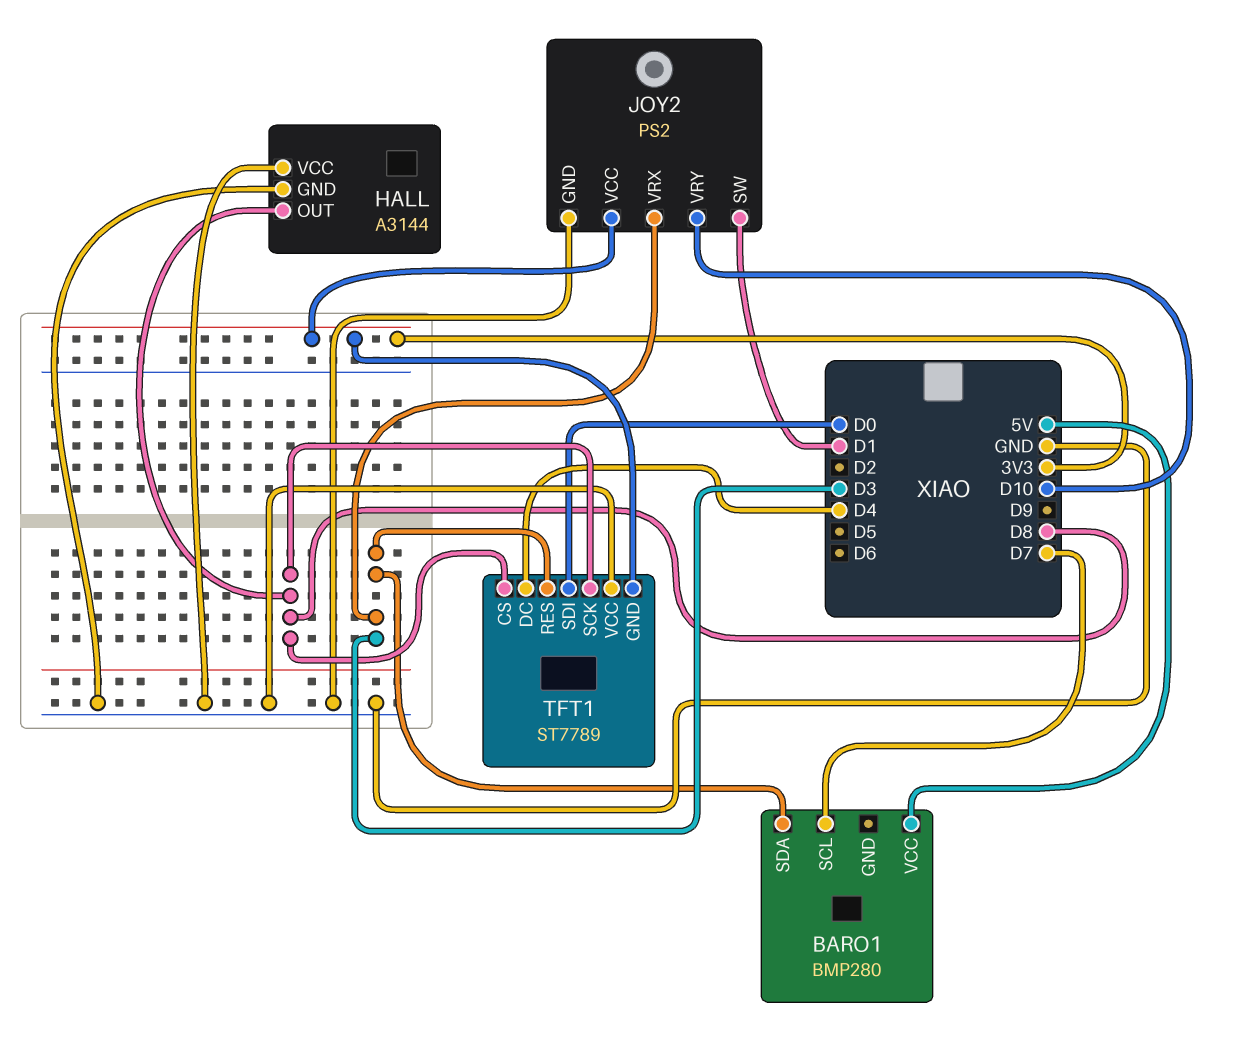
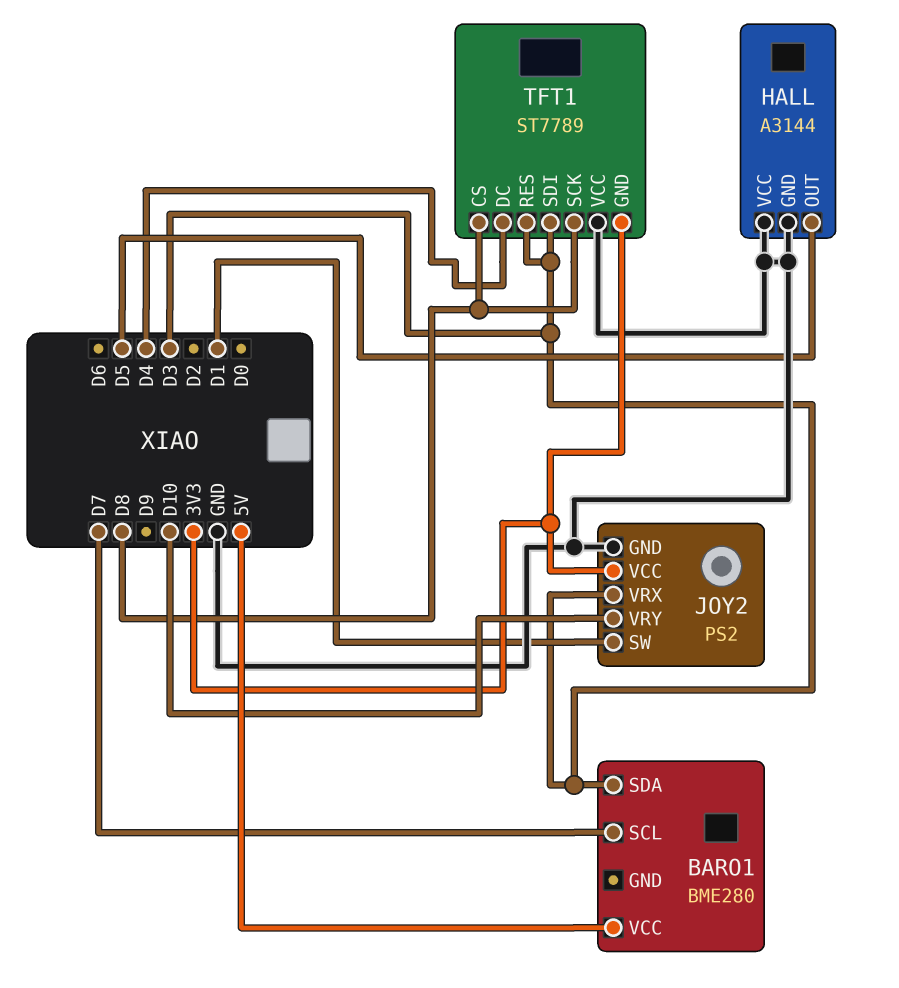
BARO1: BMP280 -> BME280
HALL pin OUT: D8 -> D5
TFT1 pin SDI: D0 -> D3

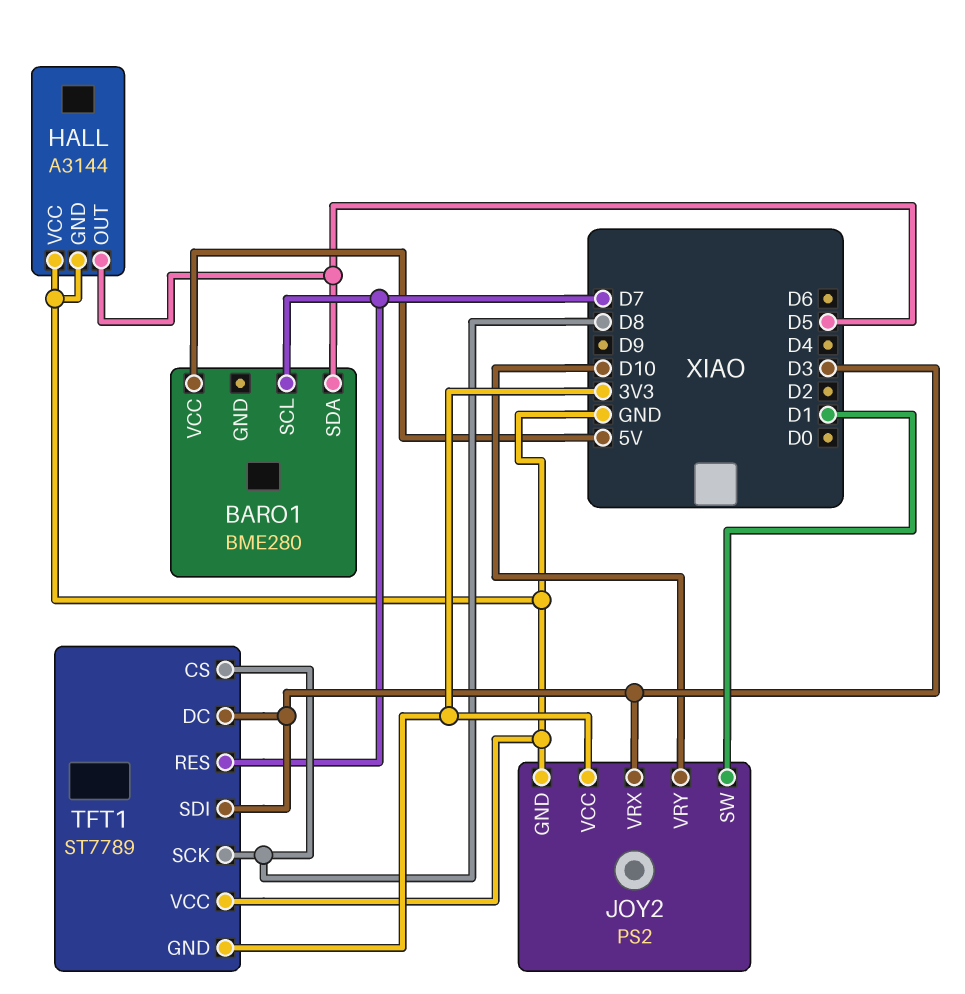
BARO1 pin SDA: D3 -> D5
TFT1 pin DC: D4 -> D3
TFT1 pin RES: D3 -> D7

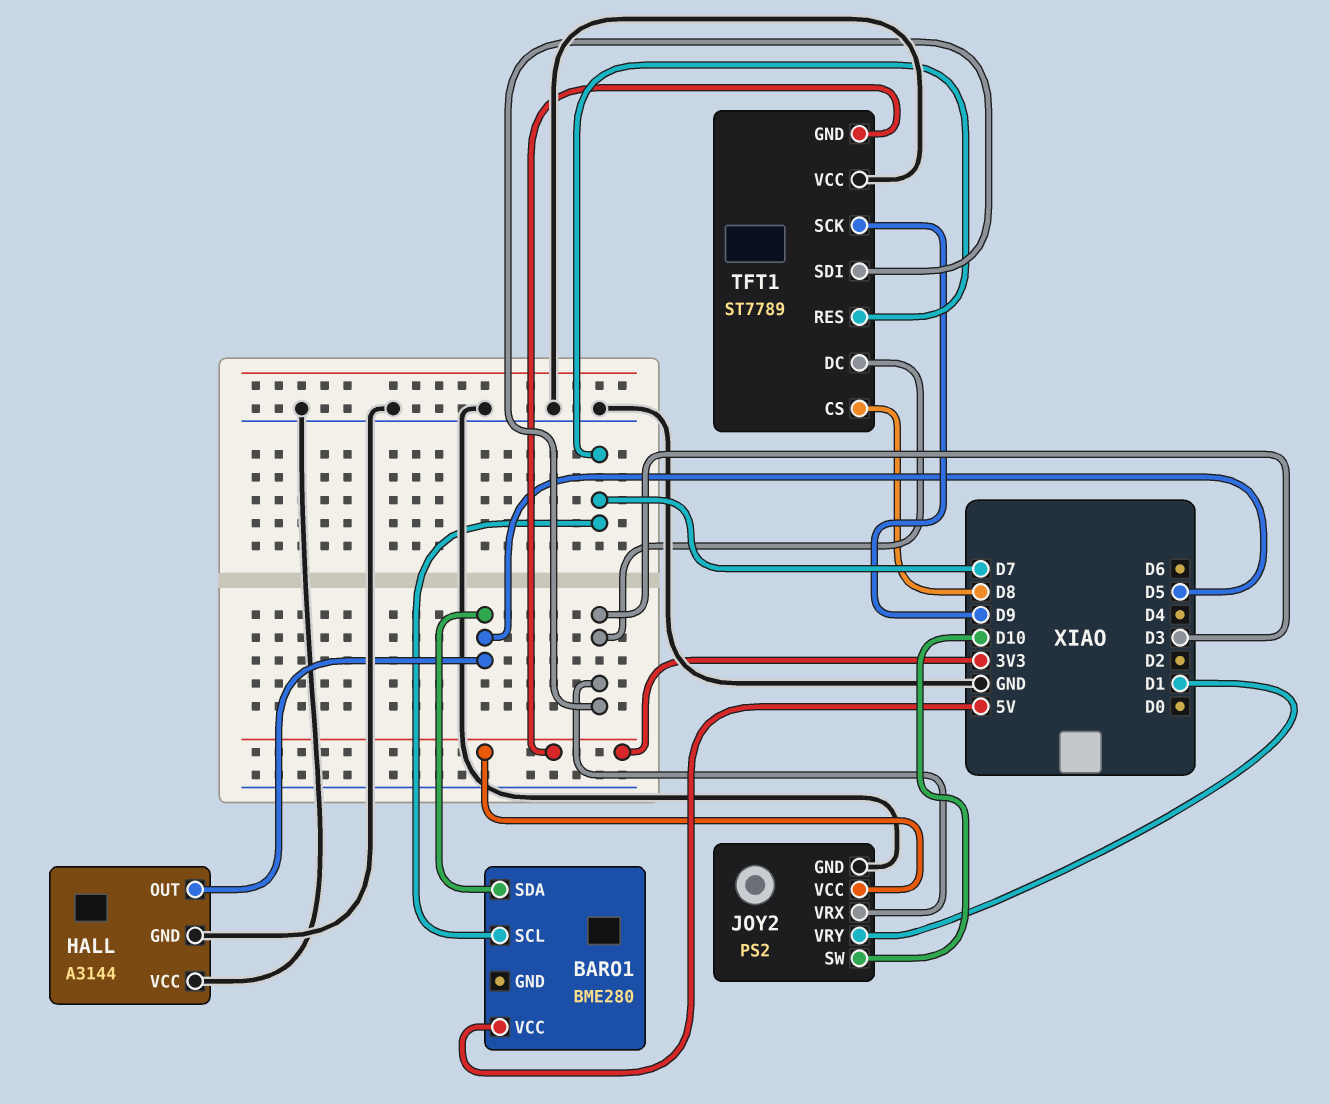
JOY2 pin SW: D1 -> D10
JOY2 pin VRY: D10 -> D1
TFT1 pin SCK: D8 -> D9

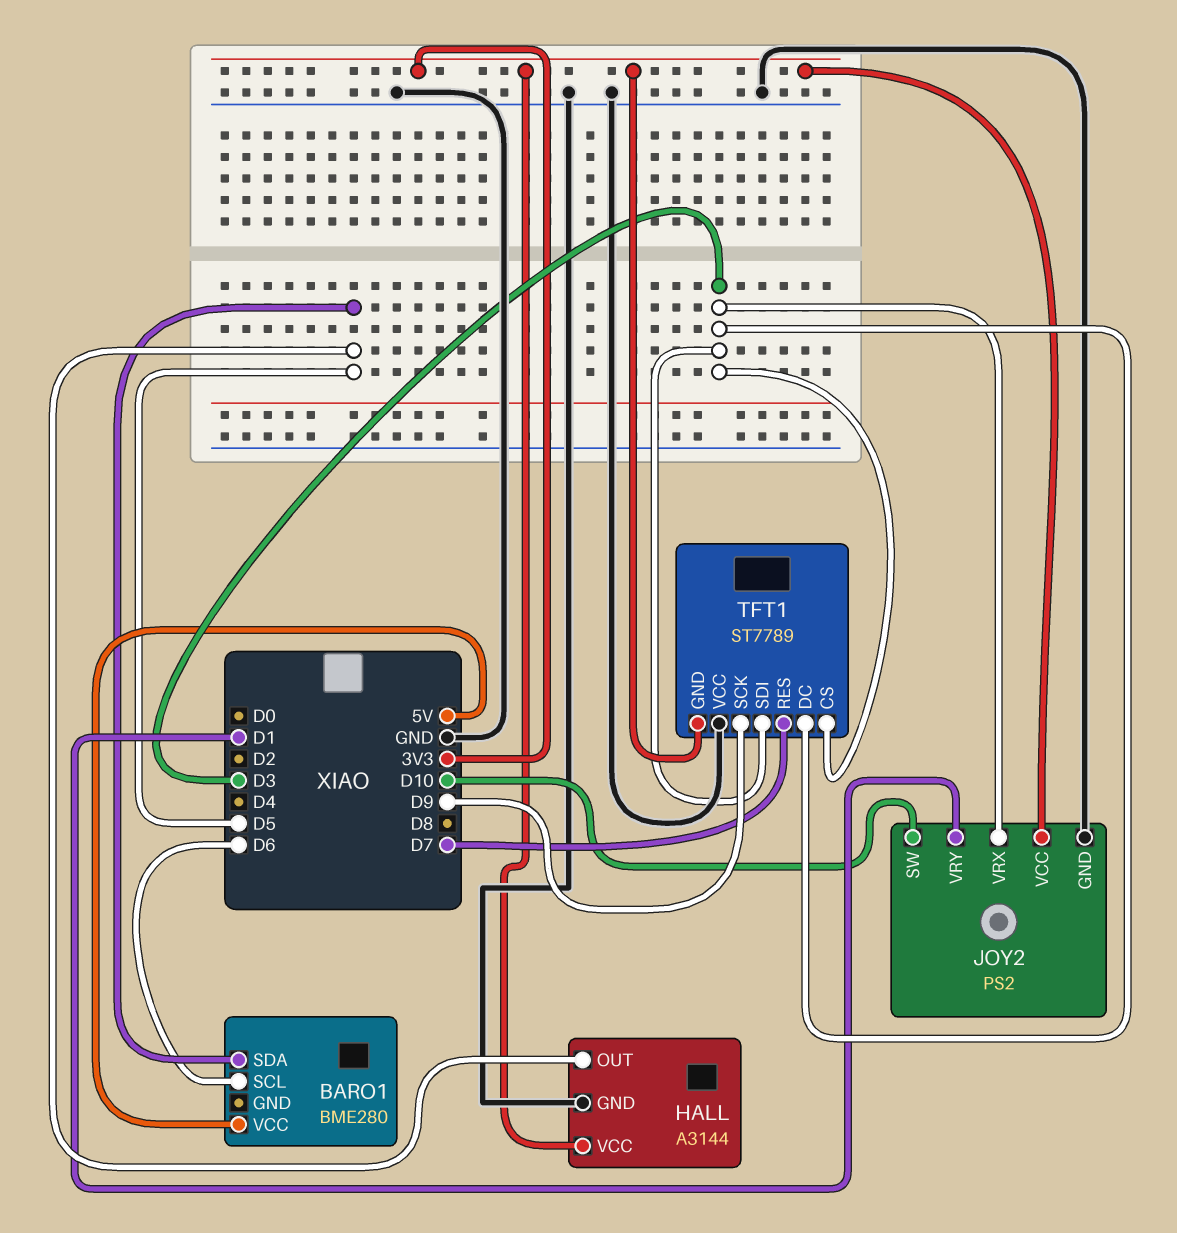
BARO1 pin SCL: D7 -> D6
HALL pin VCC: GND -> 3V3
TFT1 pin CS: D8 -> D3

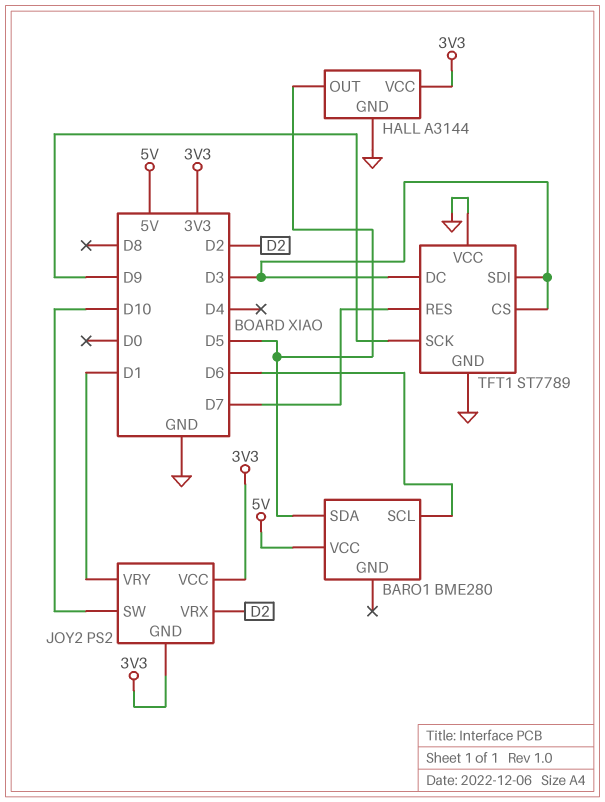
JOY2 pin GND: GND -> 3V3
JOY2 pin VRX: D3 -> D2
TFT1 pin GND: 3V3 -> GND

